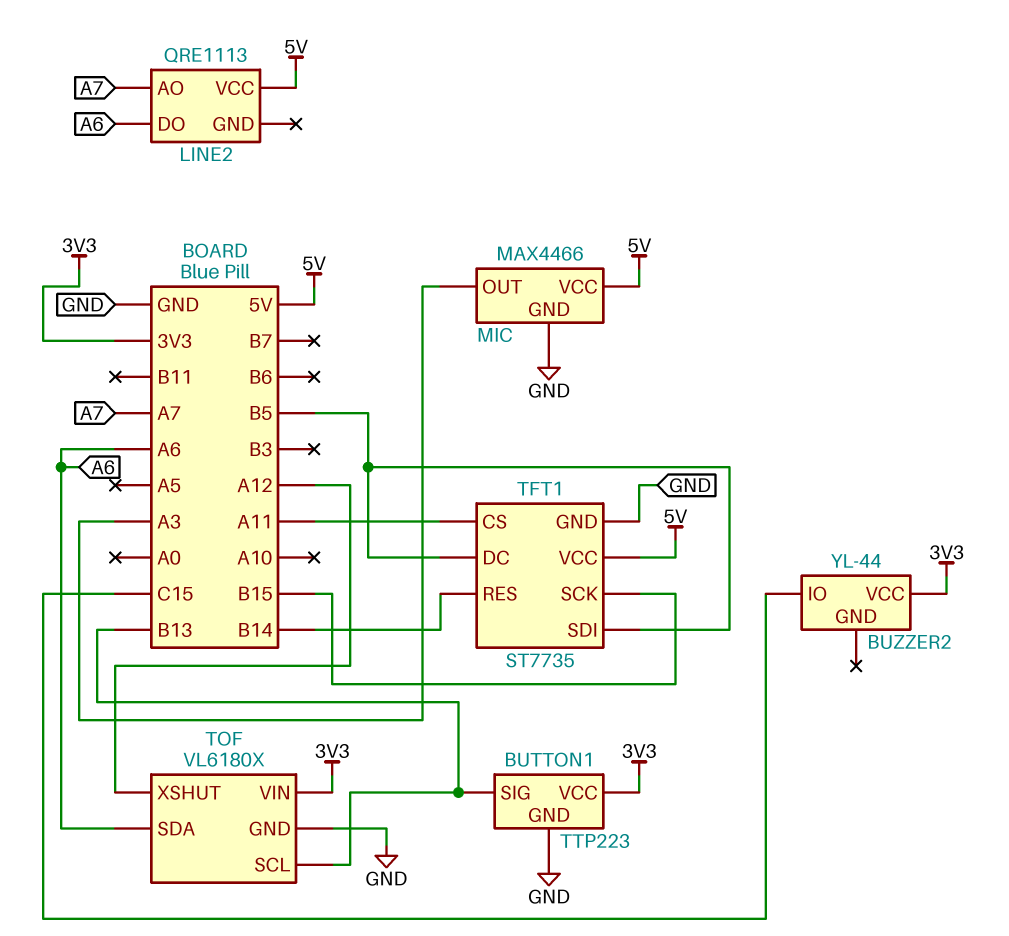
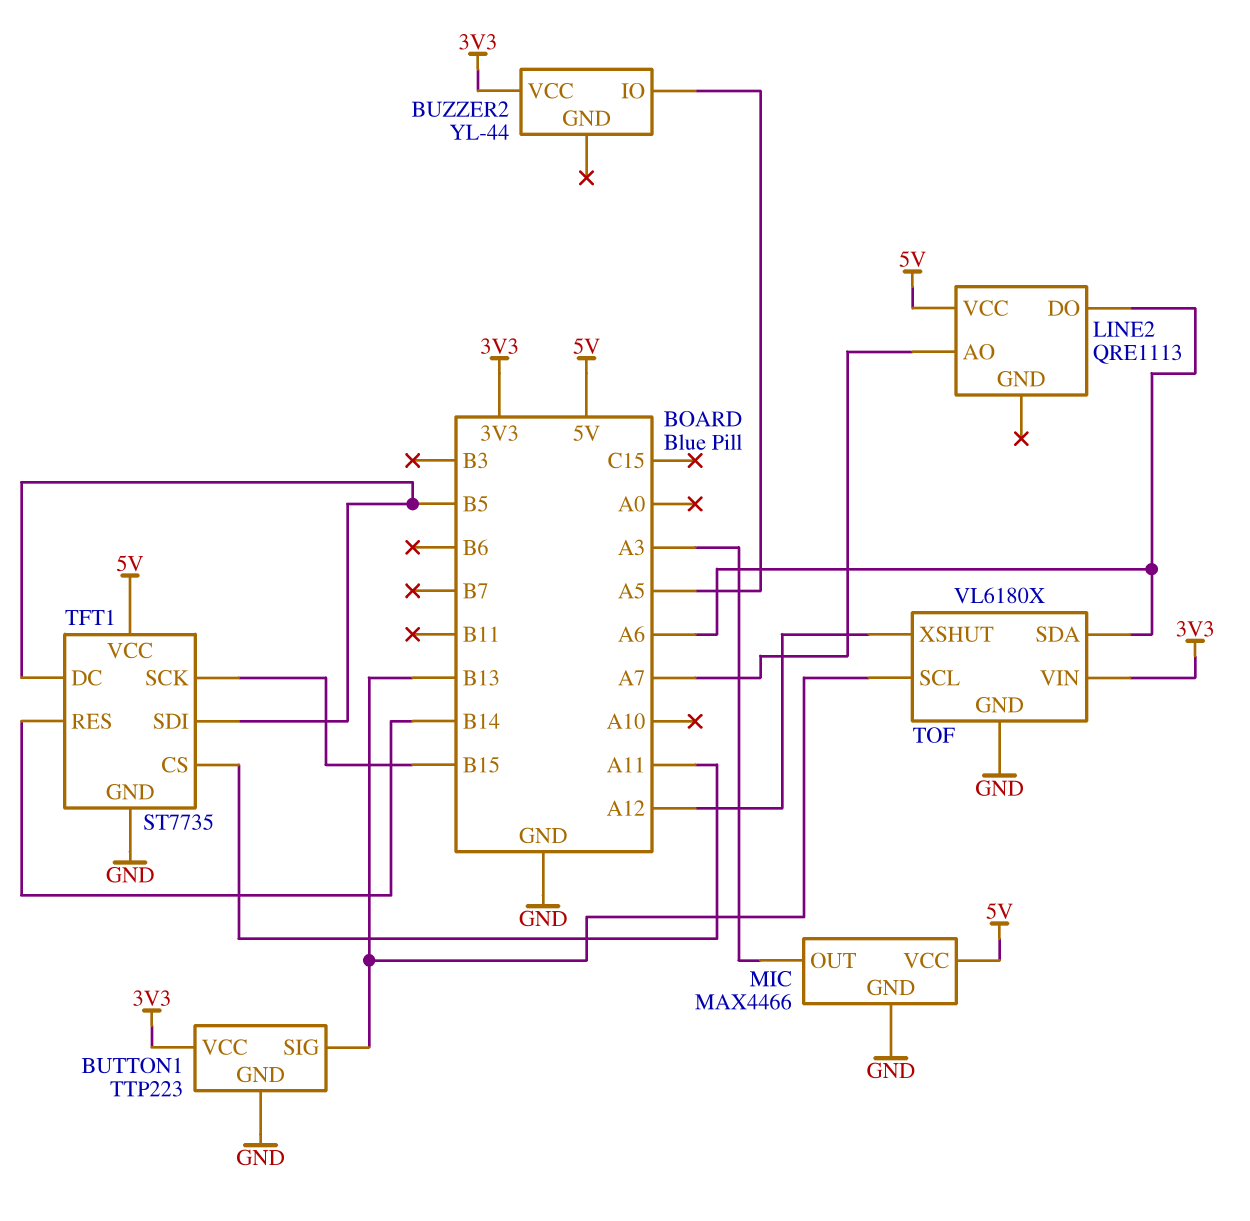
BUZZER2 pin IO: C15 -> A5

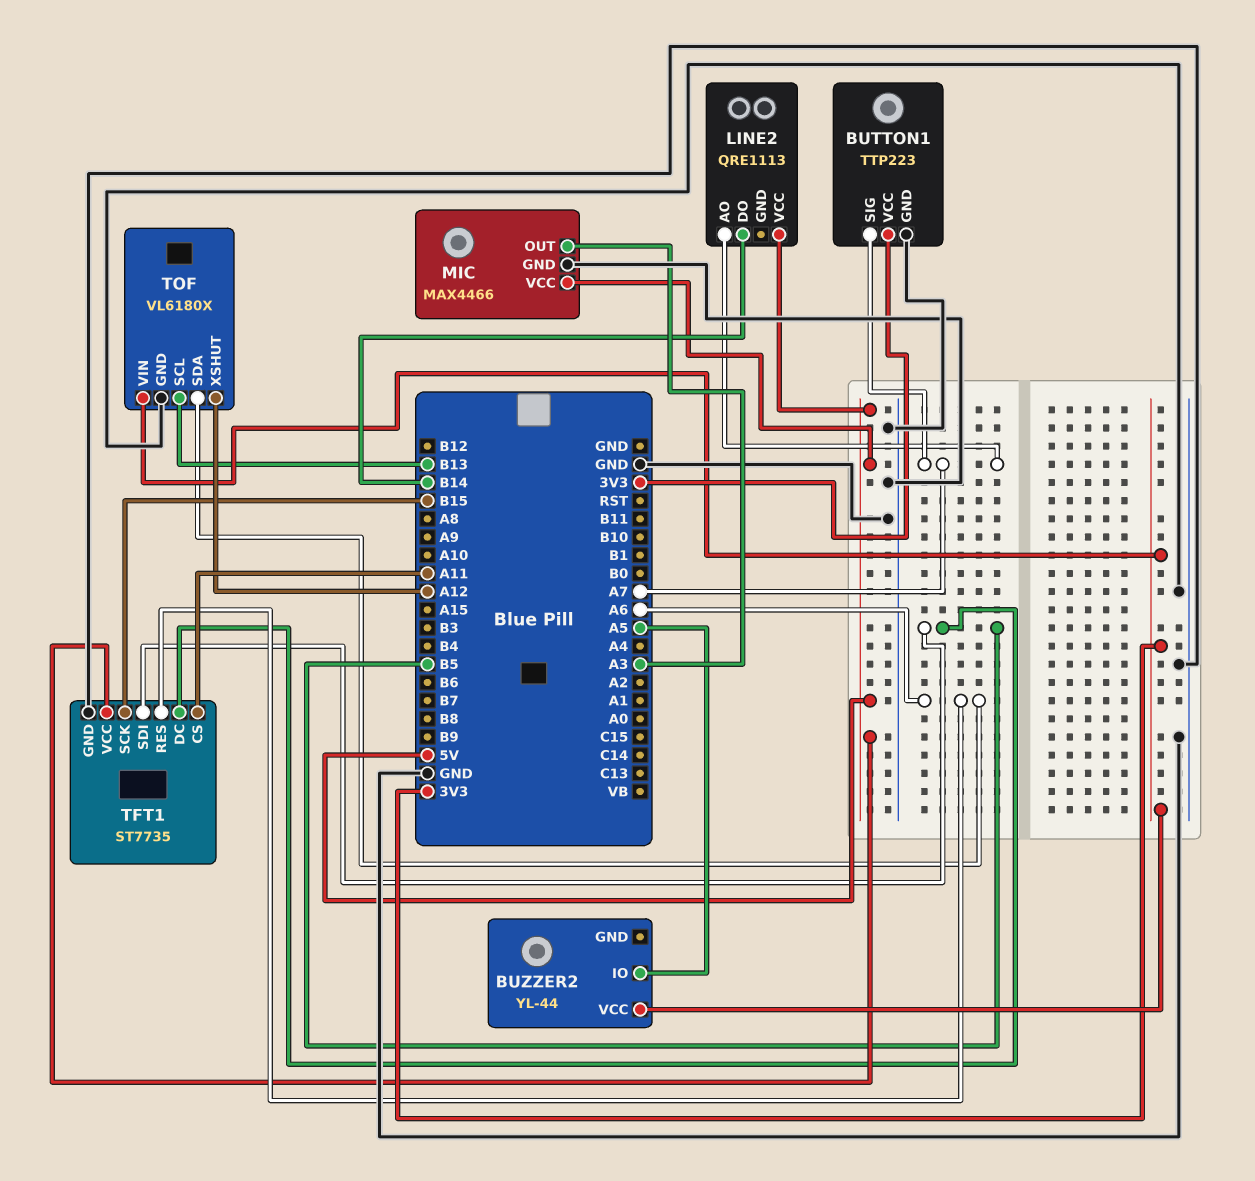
BUTTON1 pin SIG: B13 -> A7
LINE2 pin DO: A6 -> B14
TFT1 pin RES: B14 -> A6

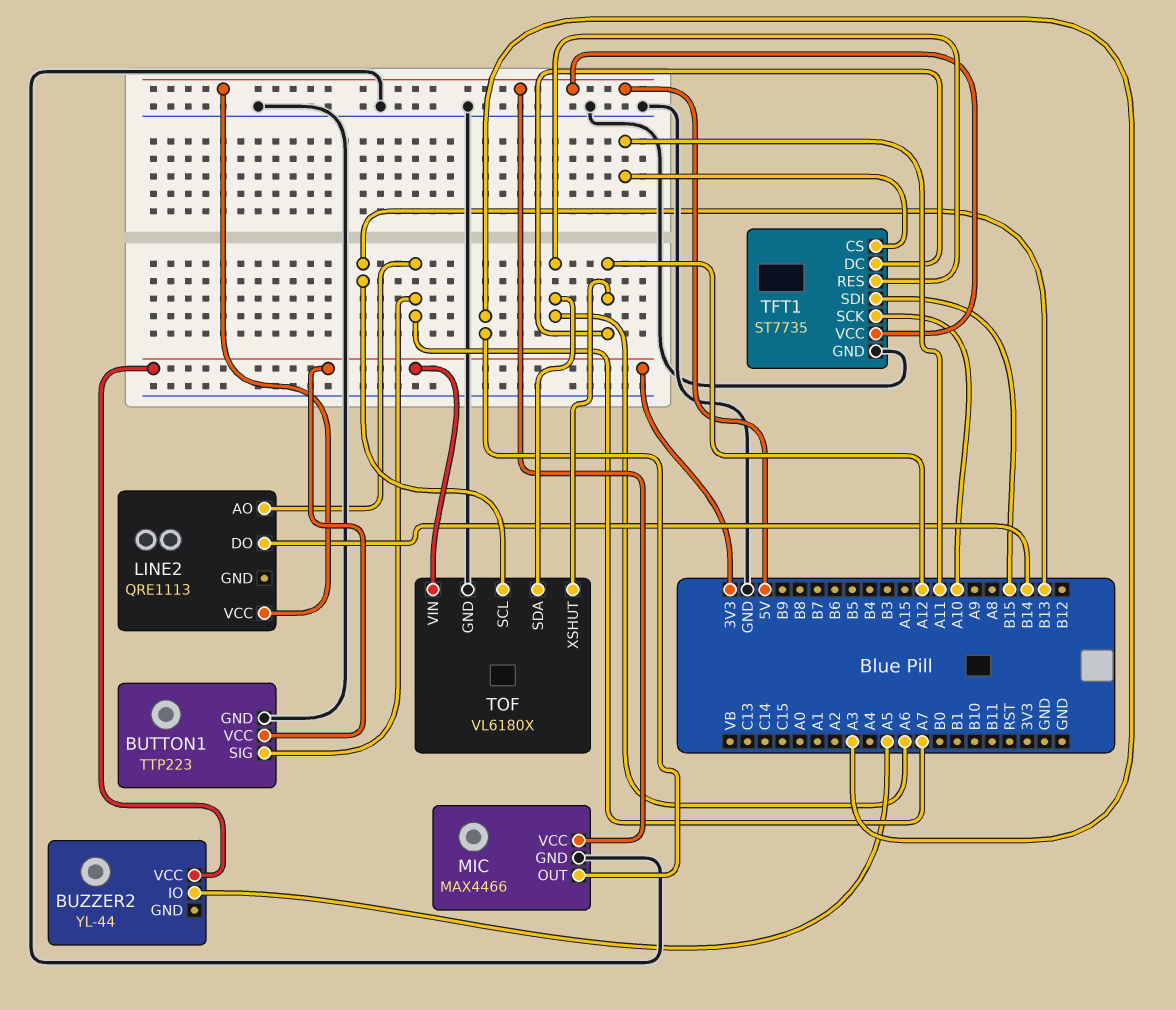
TFT1 pin DC: B5 -> A12
TFT1 pin SCK: B15 -> A10
TFT1 pin SDI: B5 -> B15

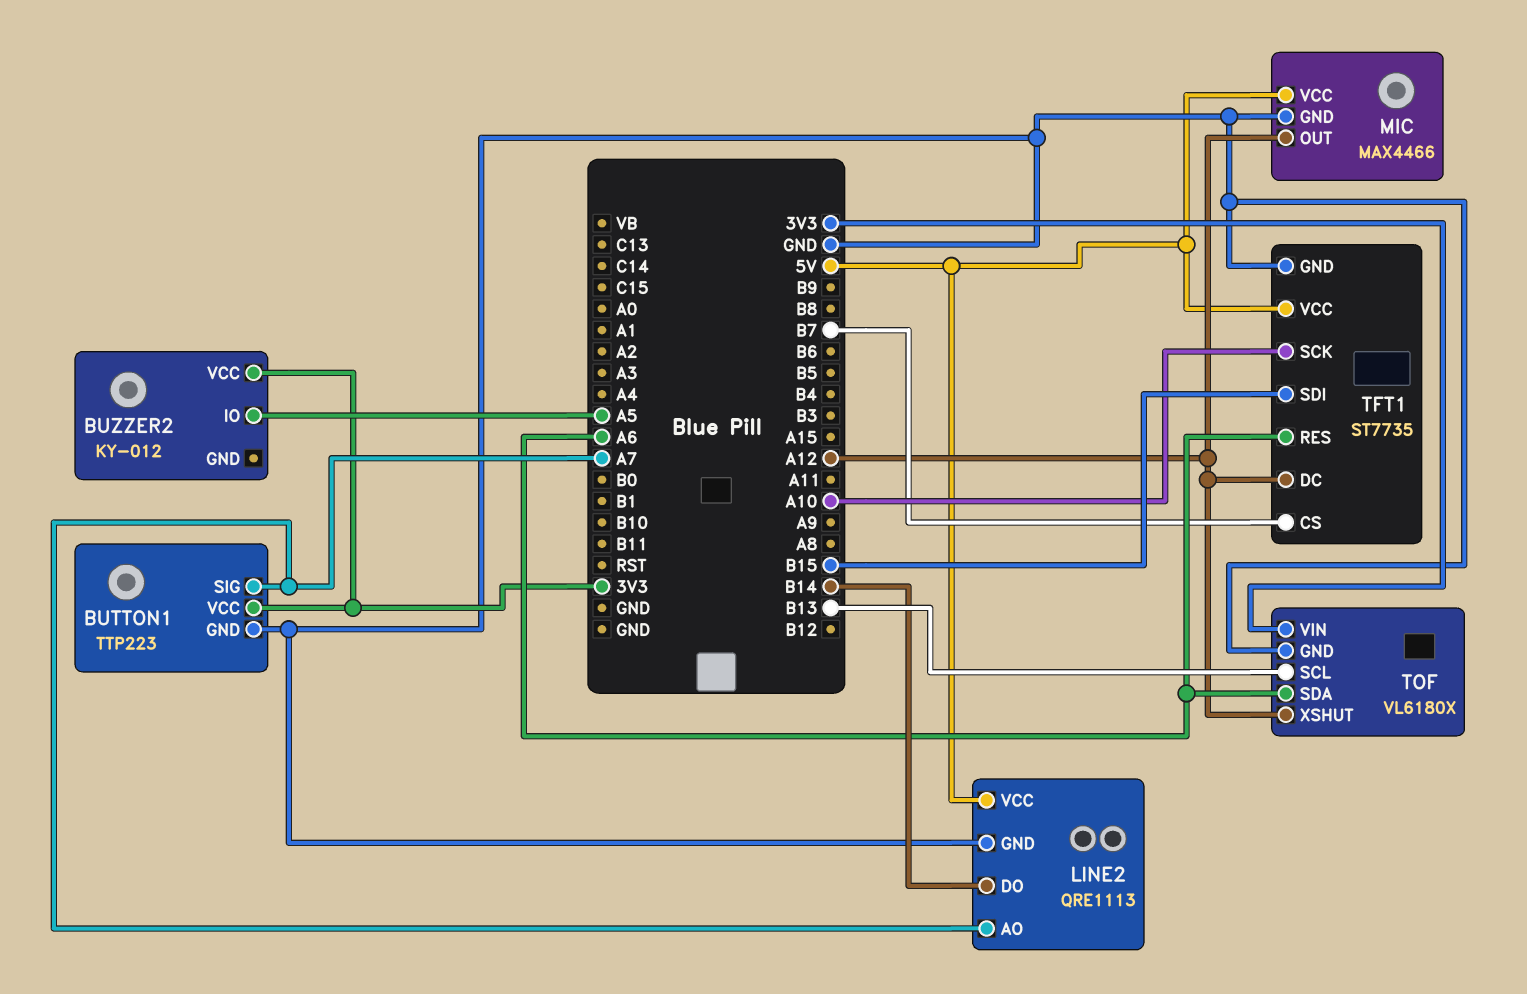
BUZZER2: YL-44 -> KY-012
LINE2 pin GND: none -> GND
MIC pin OUT: A3 -> A12
TFT1 pin CS: A11 -> B7

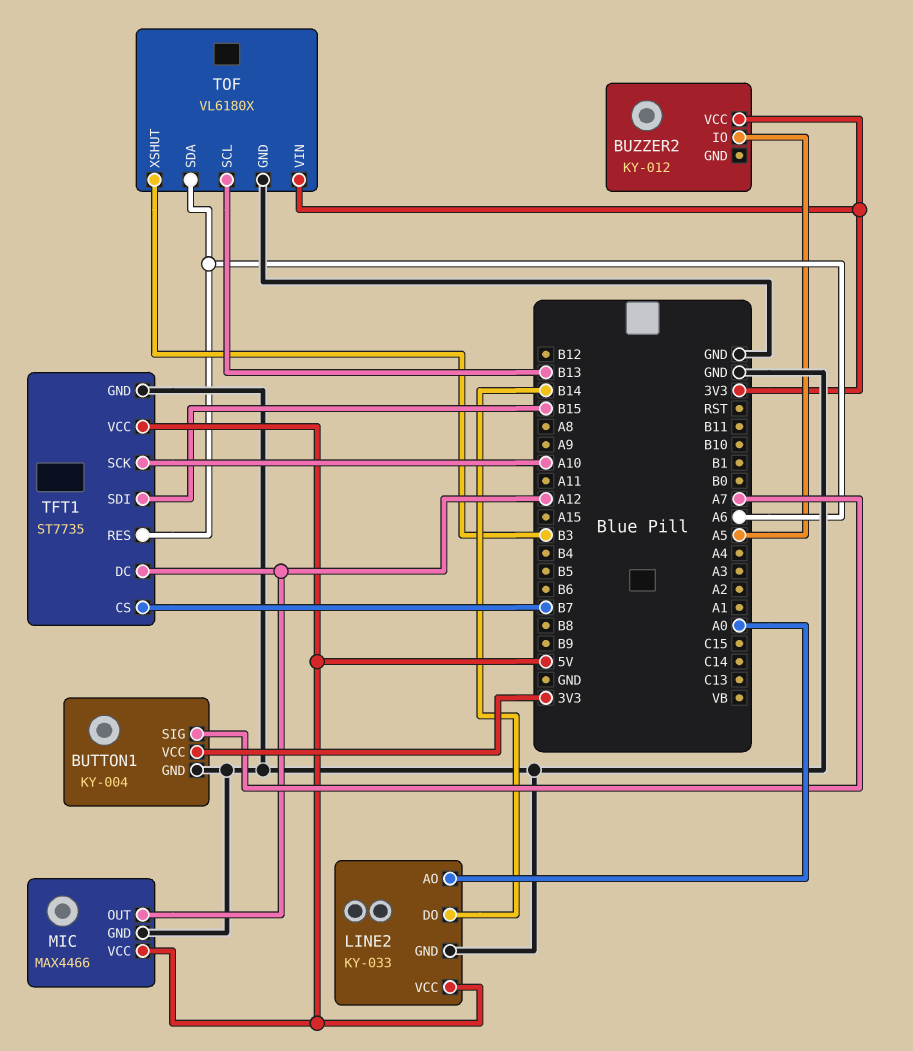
BUTTON1: TTP223 -> KY-004
LINE2: QRE1113 -> KY-033
LINE2 pin AO: A7 -> A0
TOF pin XSHUT: A12 -> B3

